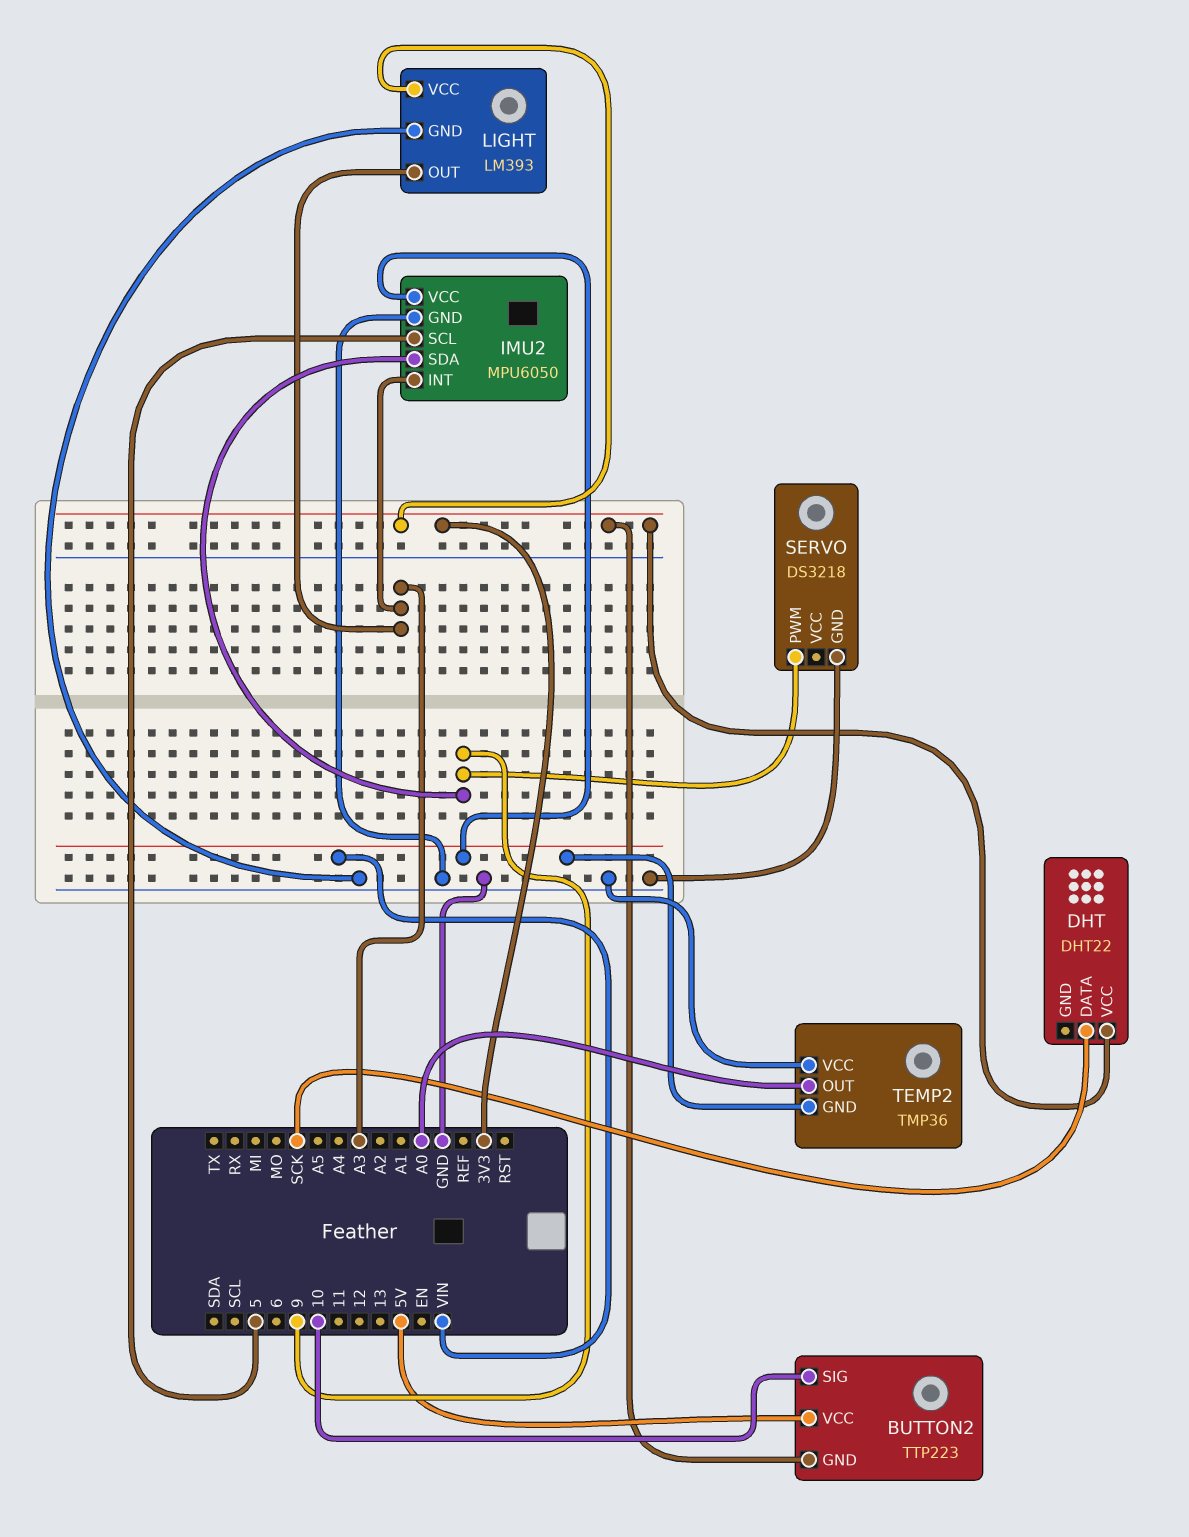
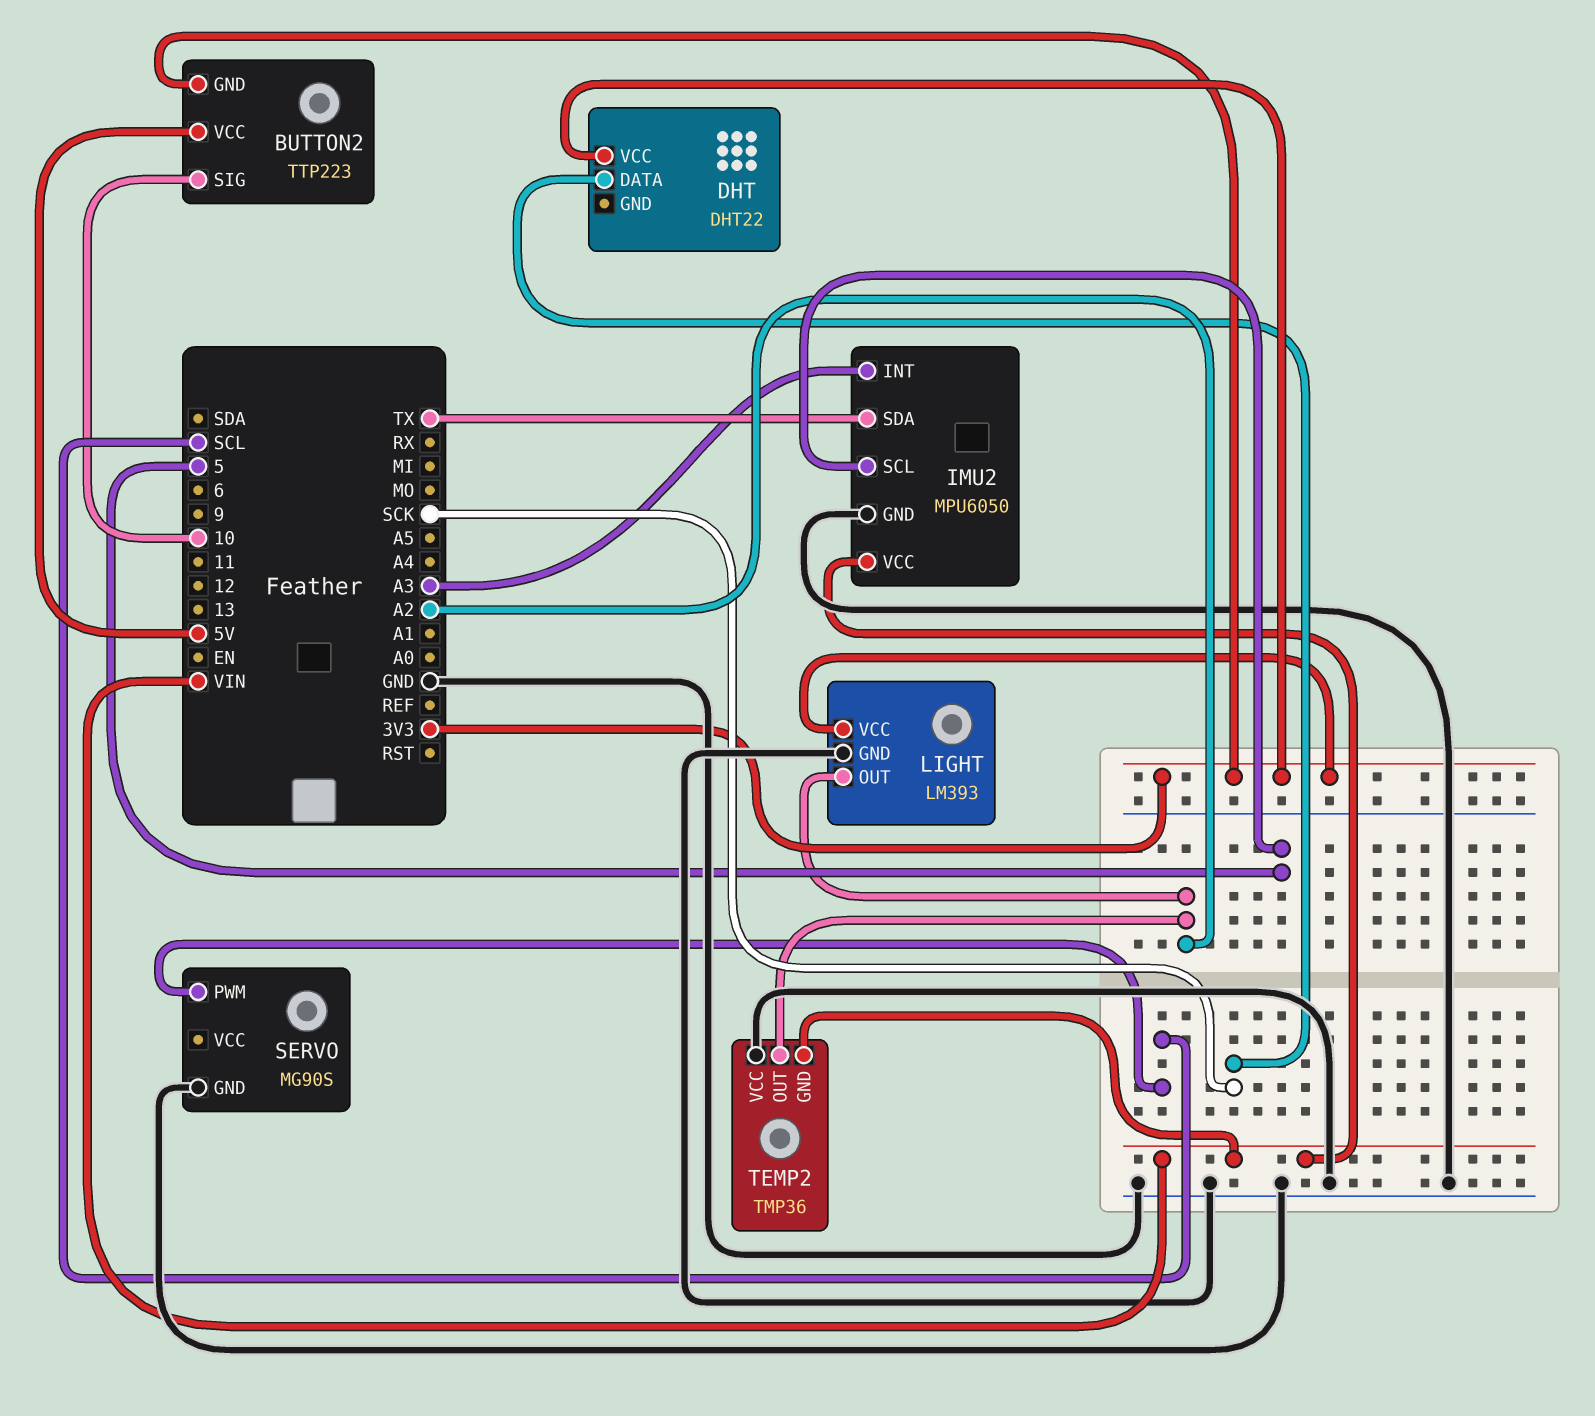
IMU2 pin SDA: 9 -> TX
LIGHT pin OUT: A3 -> A2
SERVO: DS3218 -> MG90S
SERVO pin PWM: 9 -> SCL
TEMP2 pin OUT: A0 -> A2

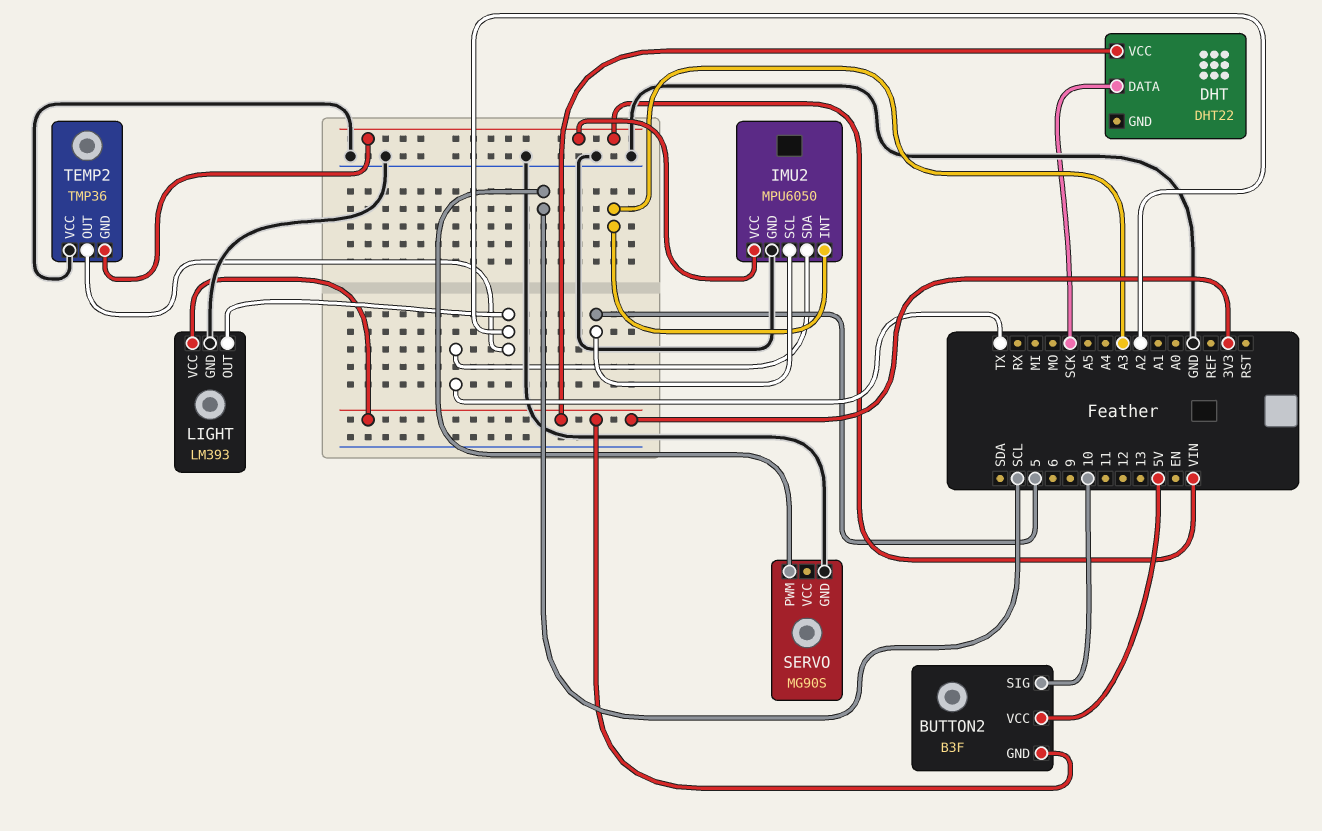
BUTTON2: TTP223 -> B3F

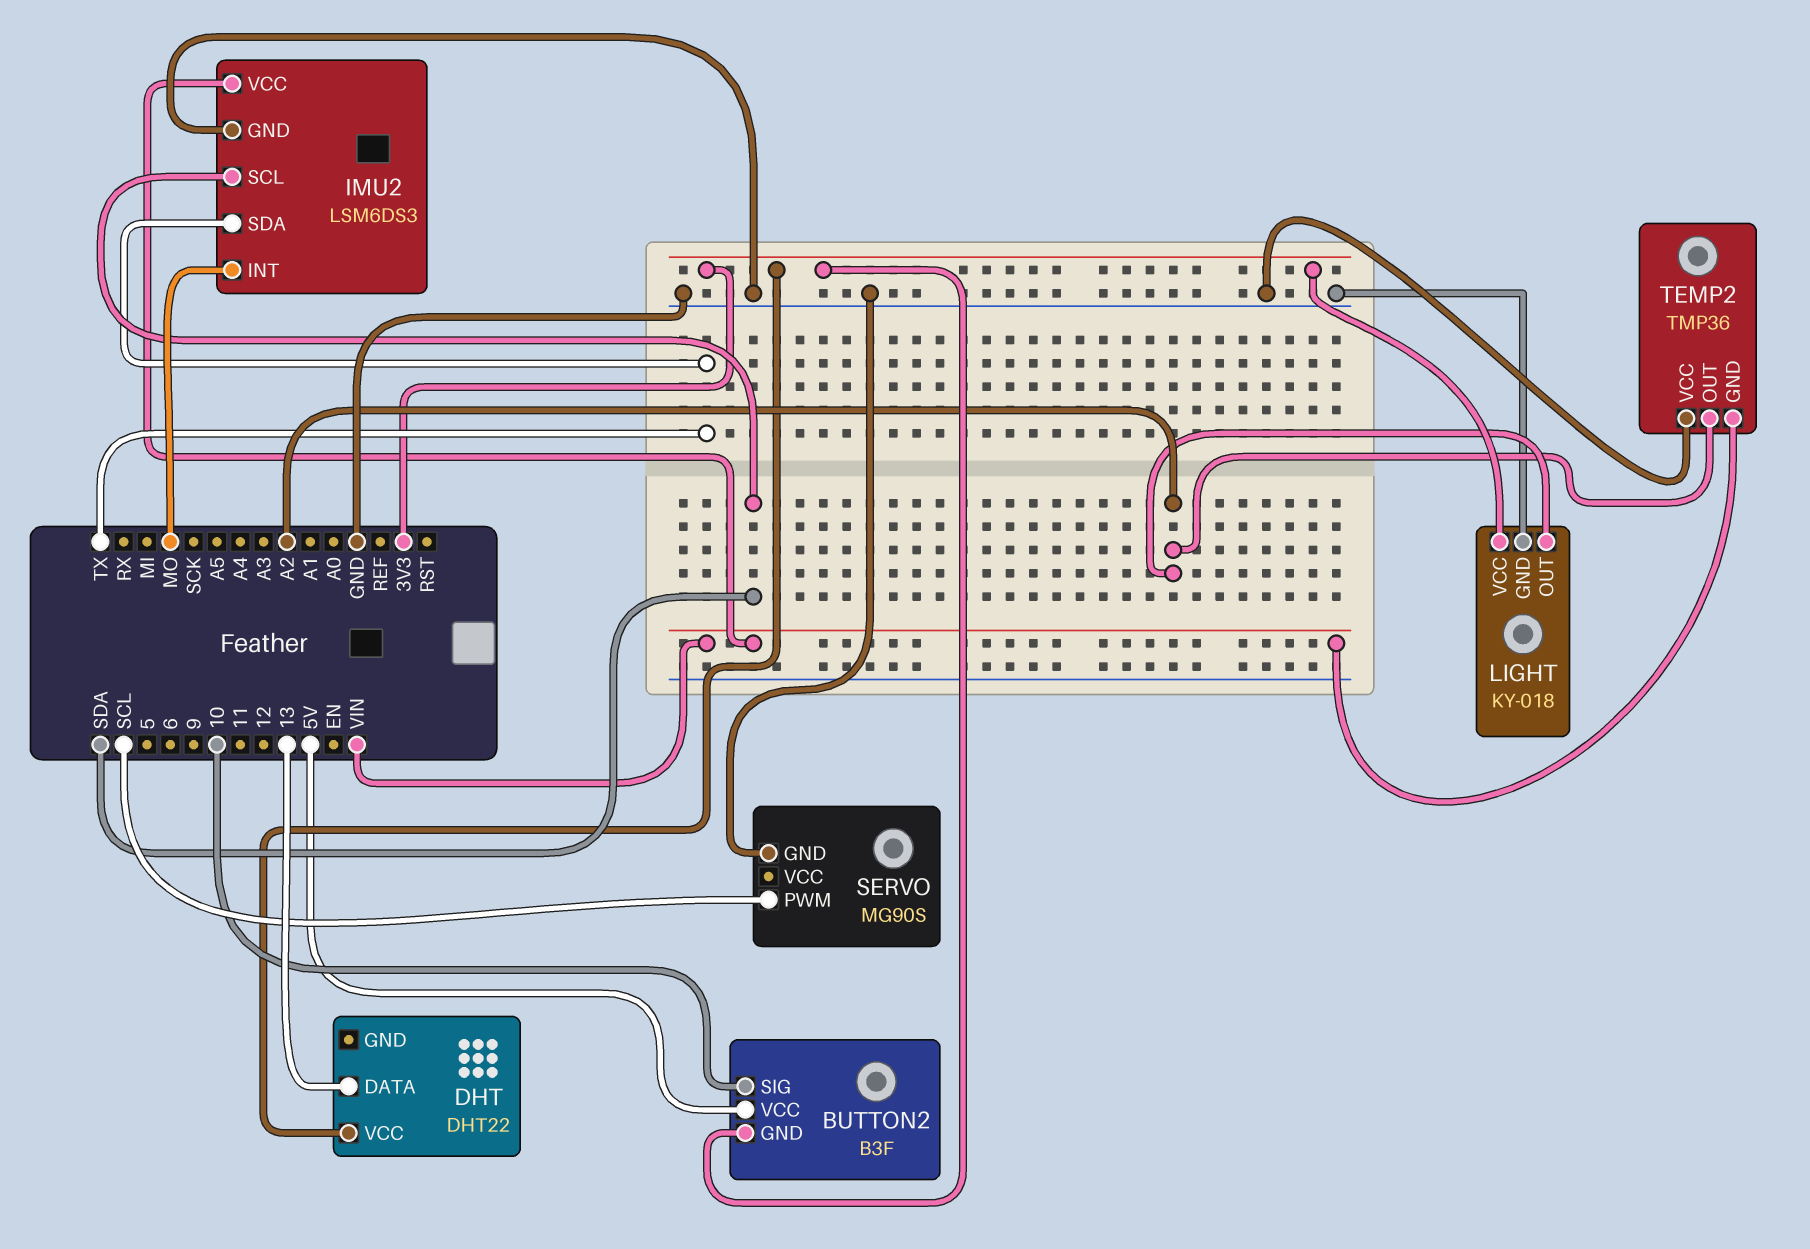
DHT pin DATA: SCK -> 13
IMU2: MPU6050 -> LSM6DS3
IMU2 pin INT: A3 -> MO
IMU2 pin SCL: 5 -> SDA
LIGHT: LM393 -> KY-018

